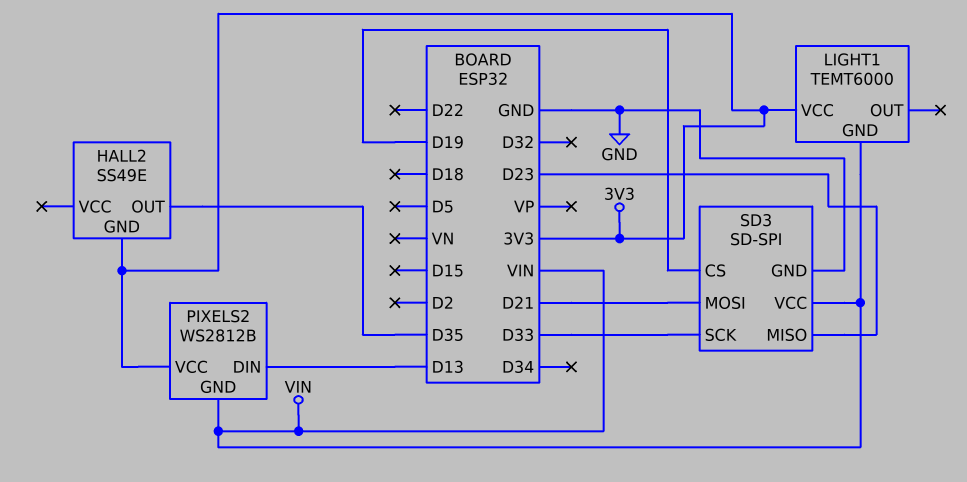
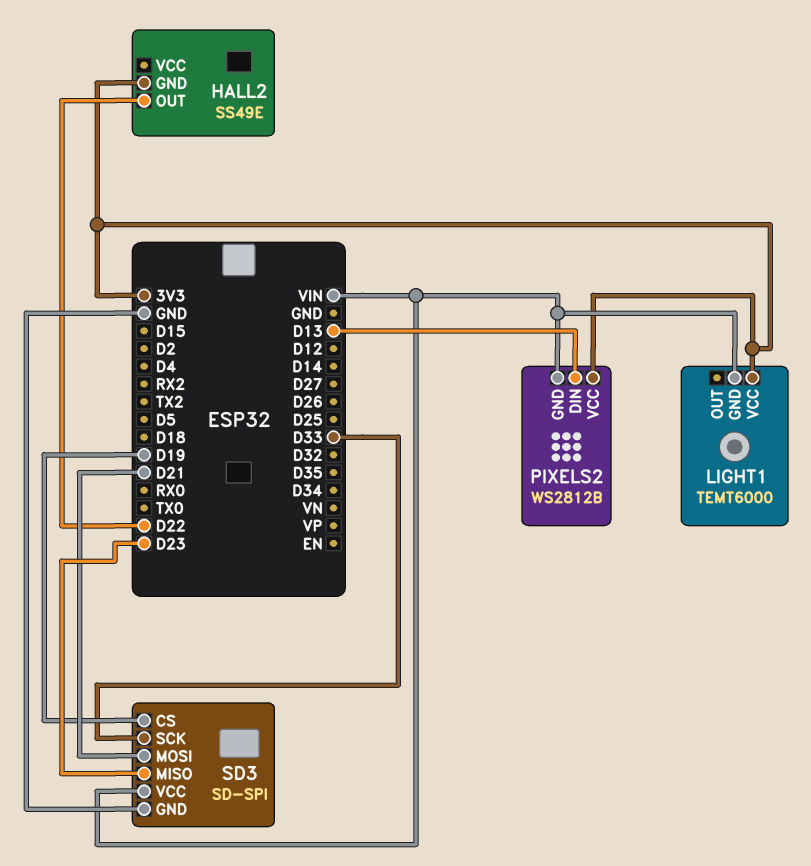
HALL2 pin OUT: D35 -> D22

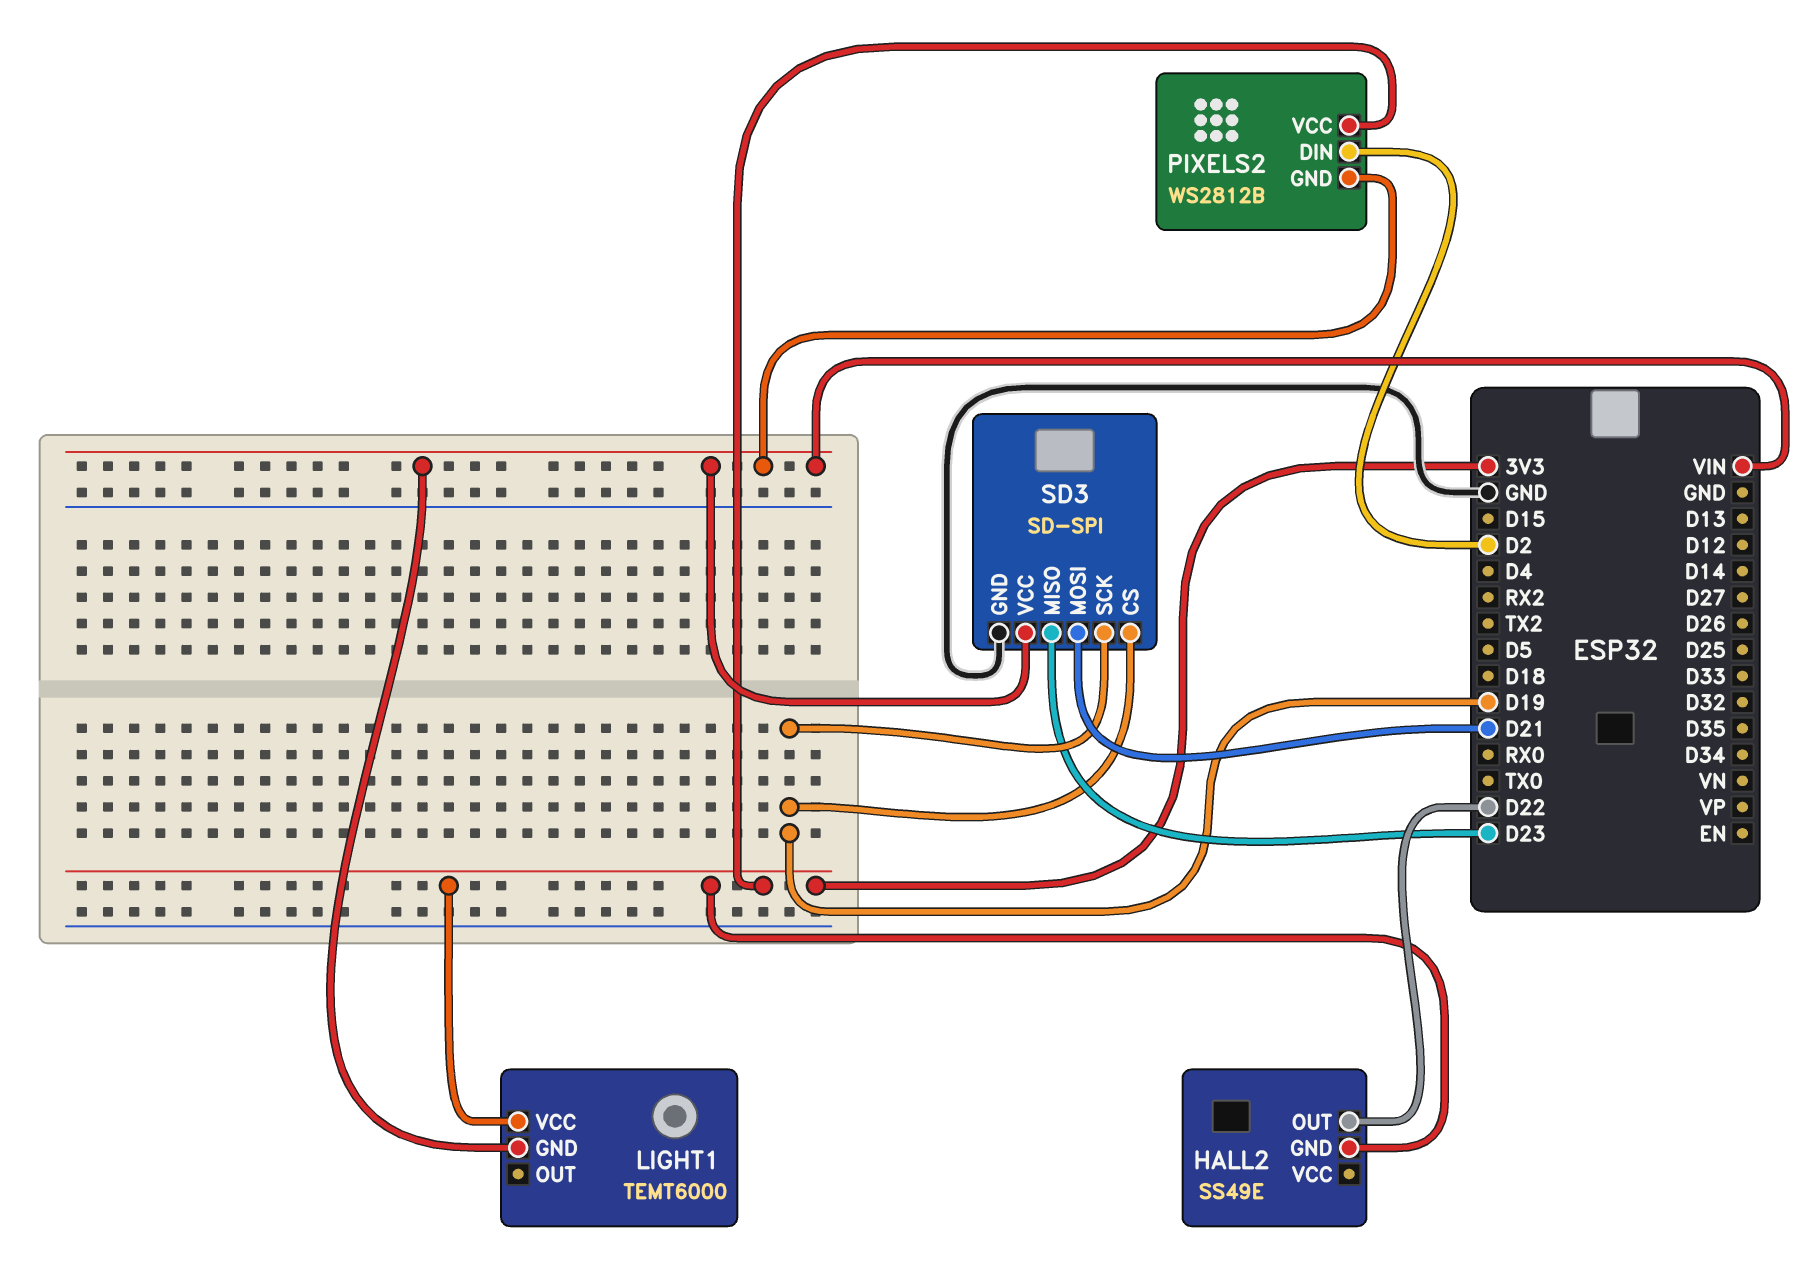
PIXELS2 pin DIN: D13 -> D2
SD3 pin SCK: D33 -> D19

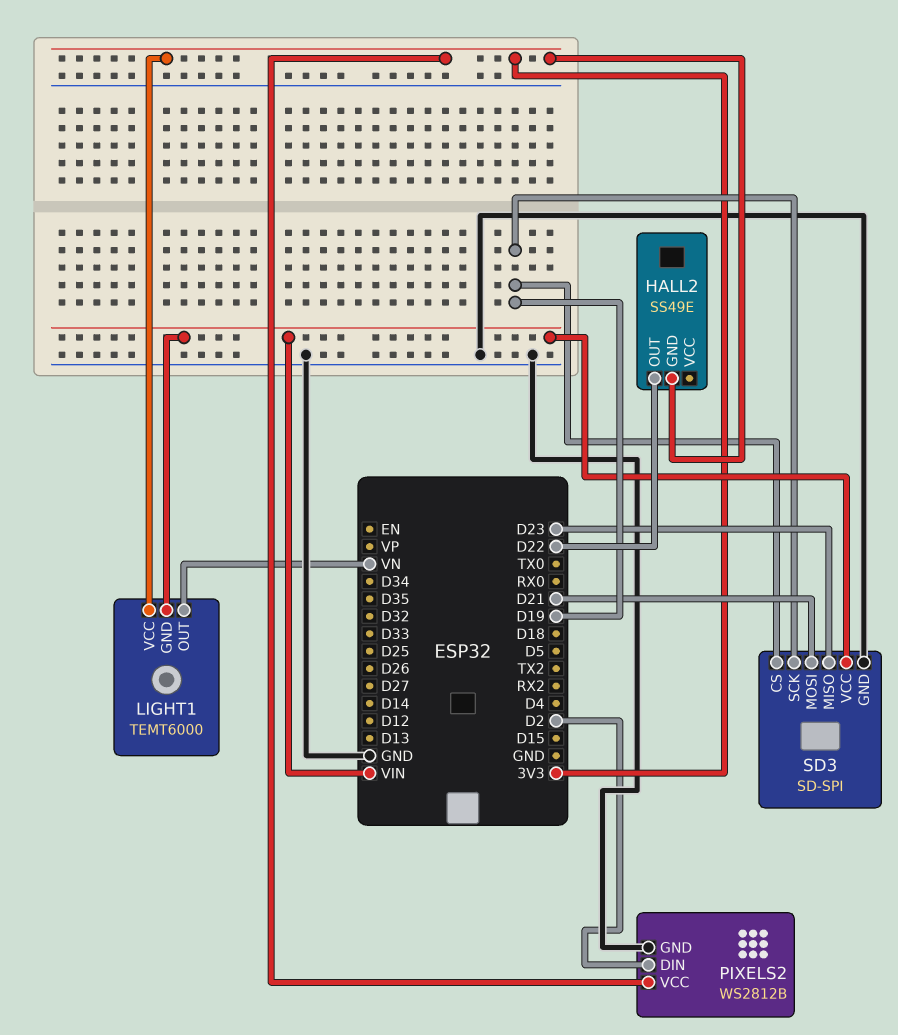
LIGHT1 pin OUT: none -> VN
PIXELS2 pin GND: VIN -> GND

